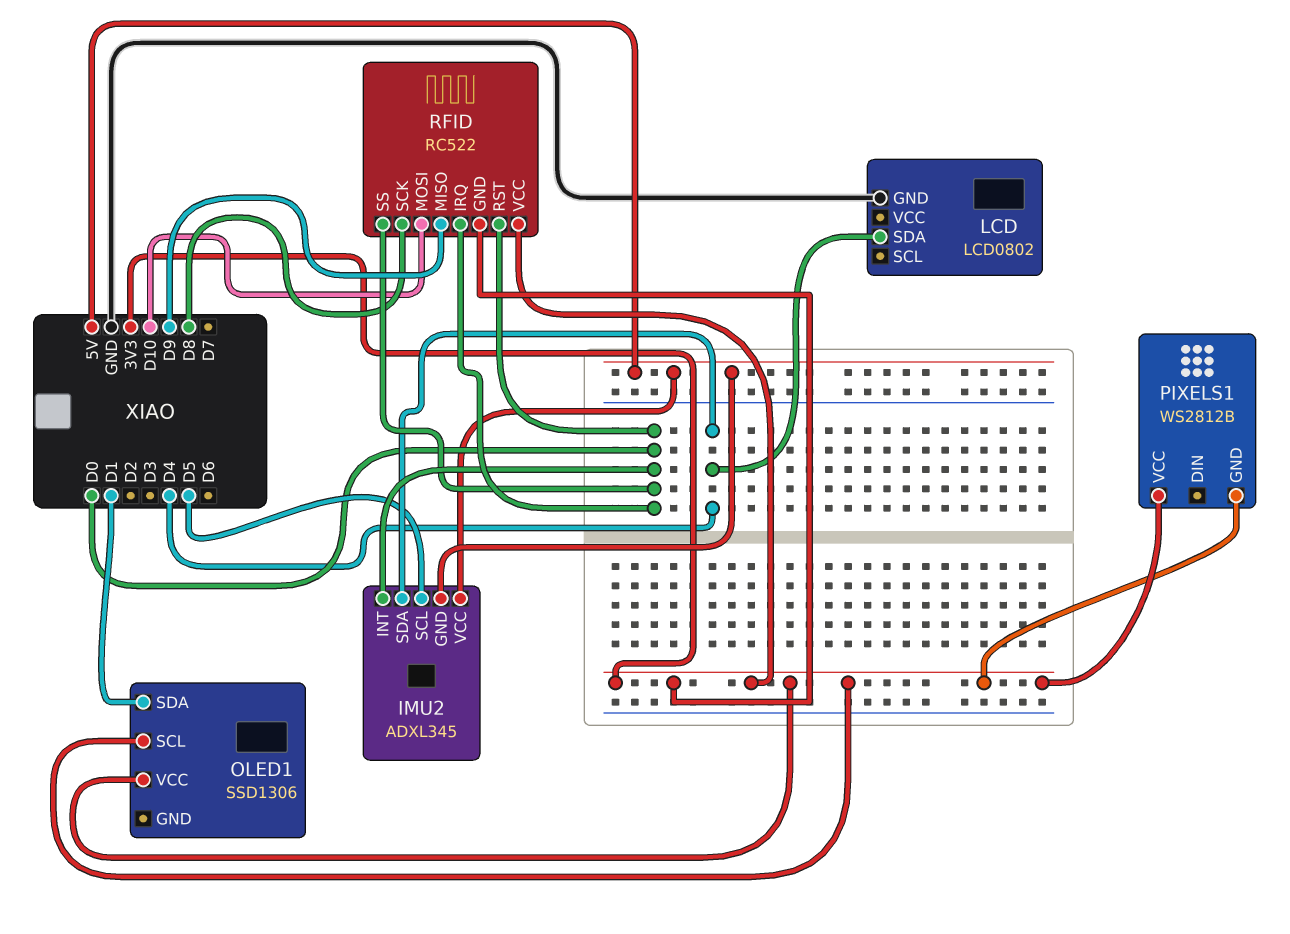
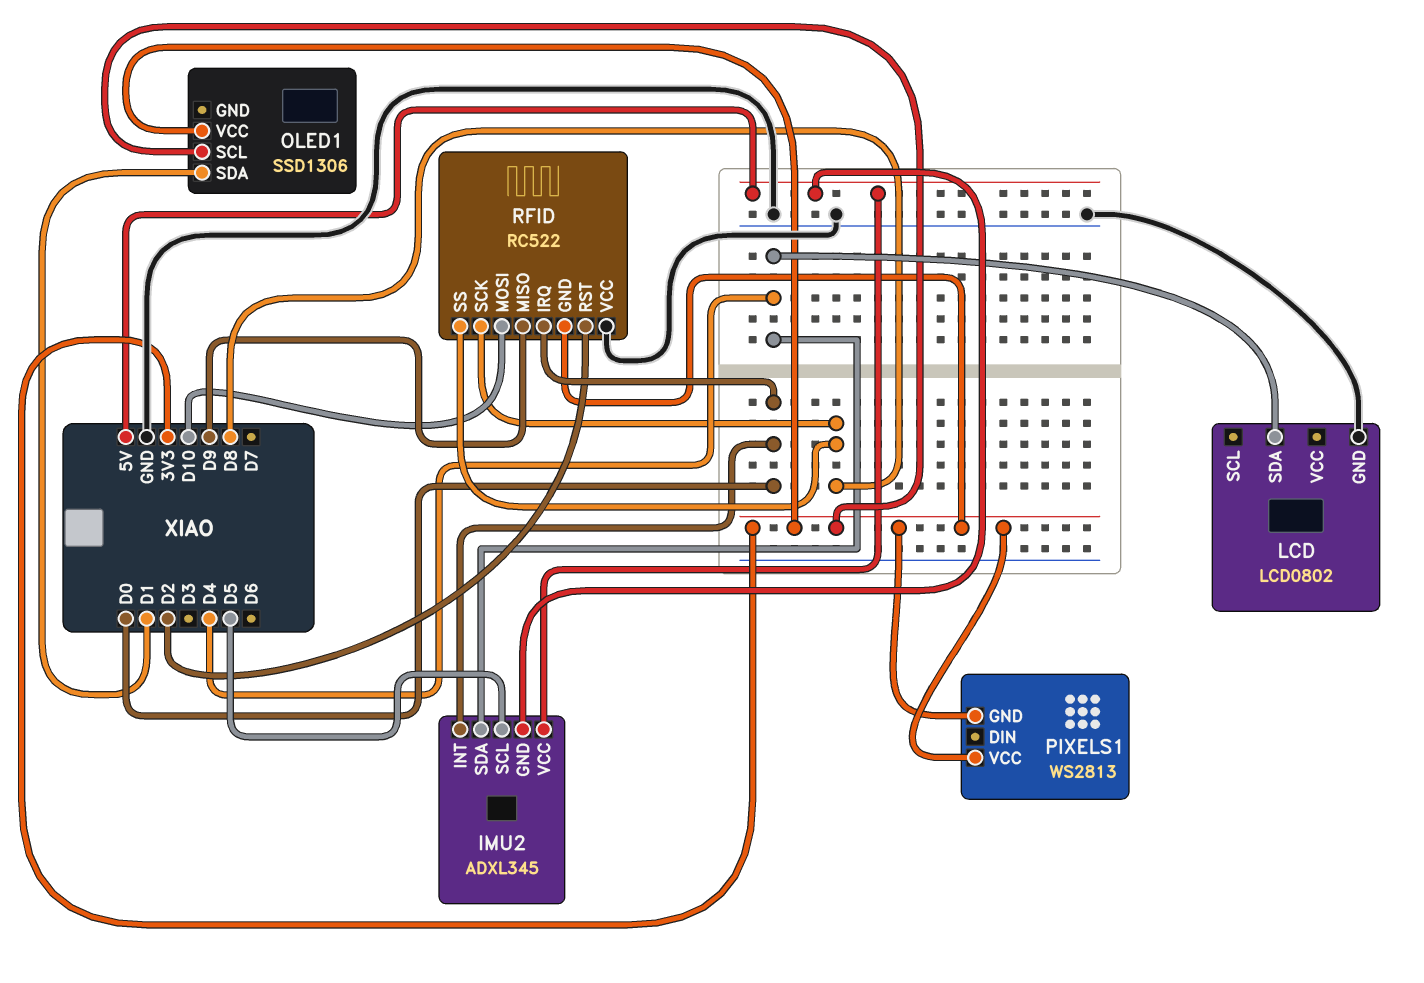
PIXELS1: WS2812B -> WS2813
RFID pin RST: D0 -> D2
RFID pin SS: D0 -> D8
RFID pin VCC: 3V3 -> GND

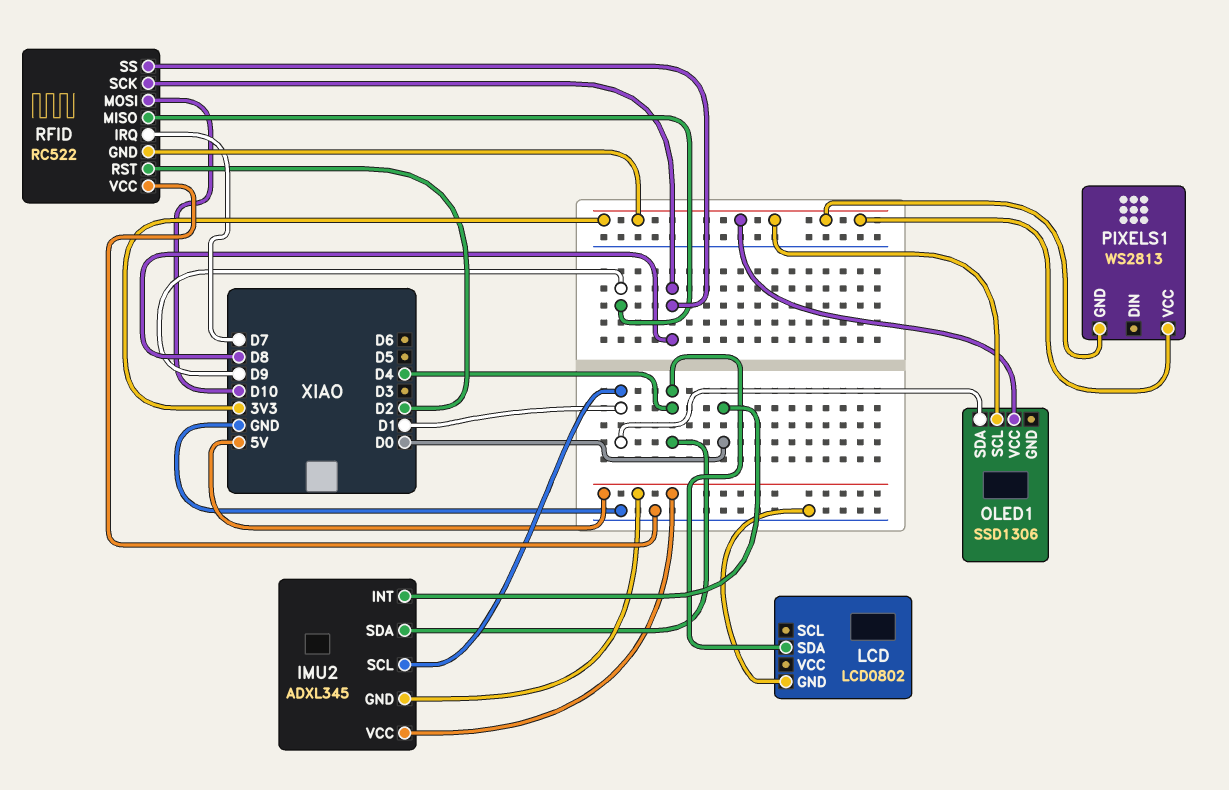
IMU2 pin SCL: D5 -> D1
RFID pin IRQ: D0 -> D7

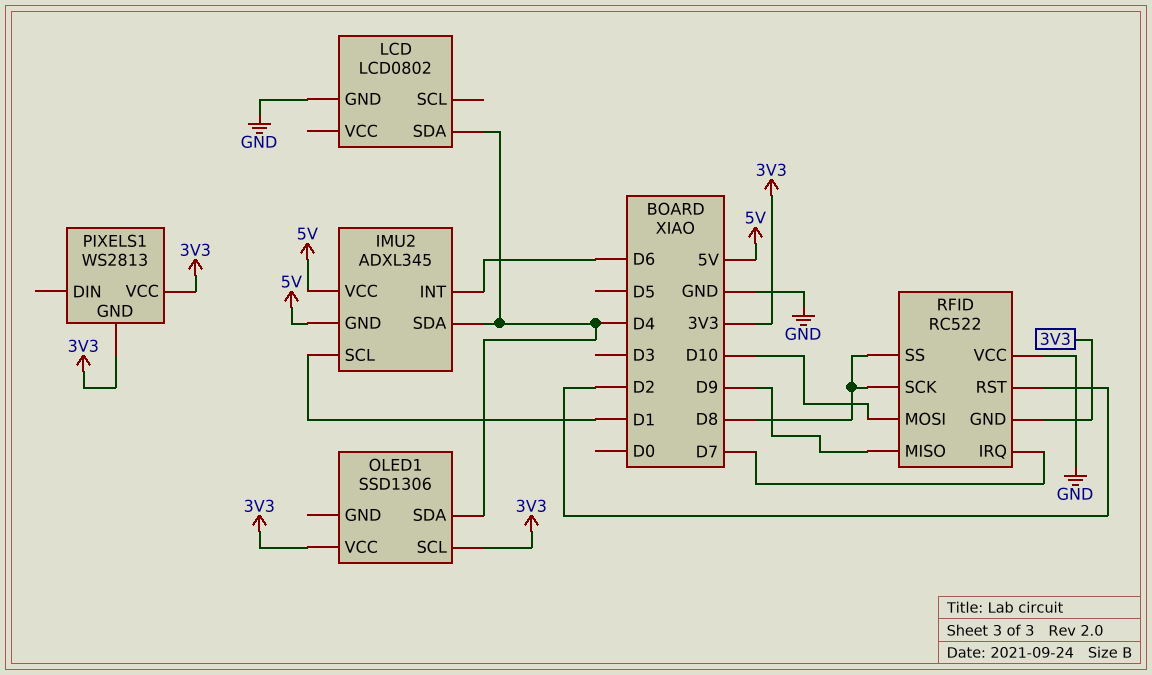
IMU2 pin INT: D0 -> D6
OLED1 pin SDA: D1 -> D4

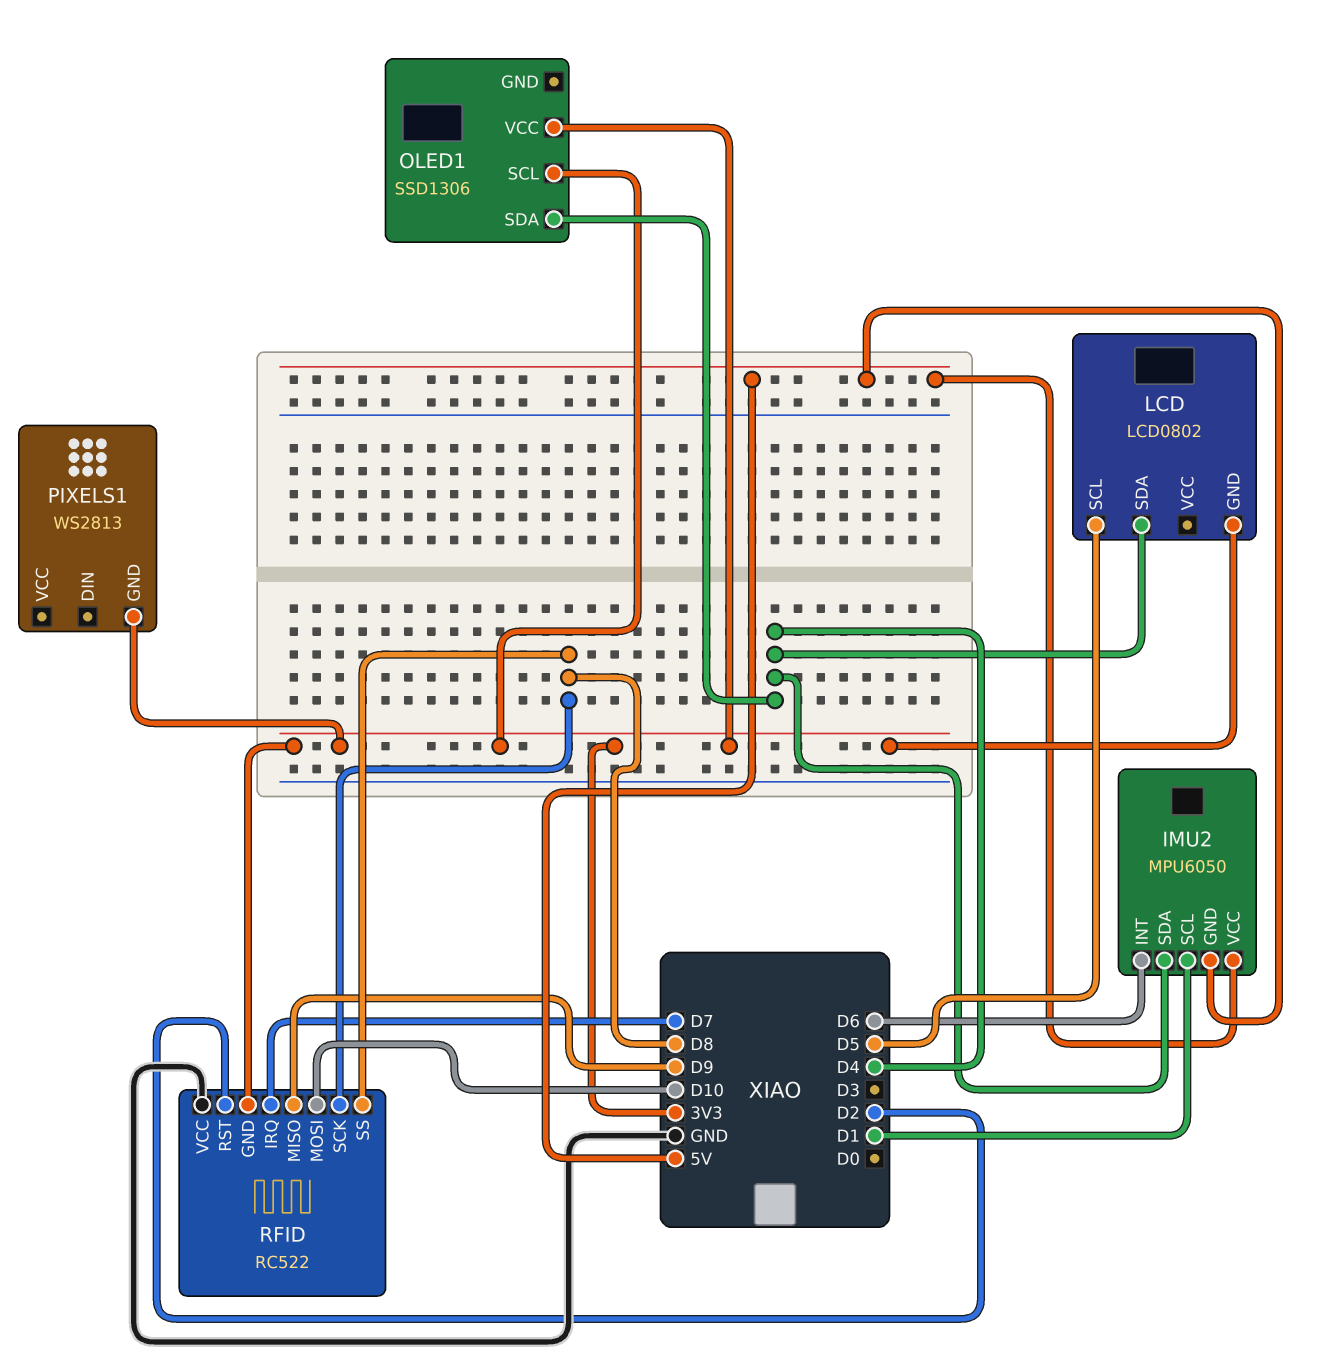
IMU2: ADXL345 -> MPU6050
LCD pin GND: GND -> 3V3
LCD pin SCL: none -> D5
PIXELS1 pin VCC: 3V3 -> none

